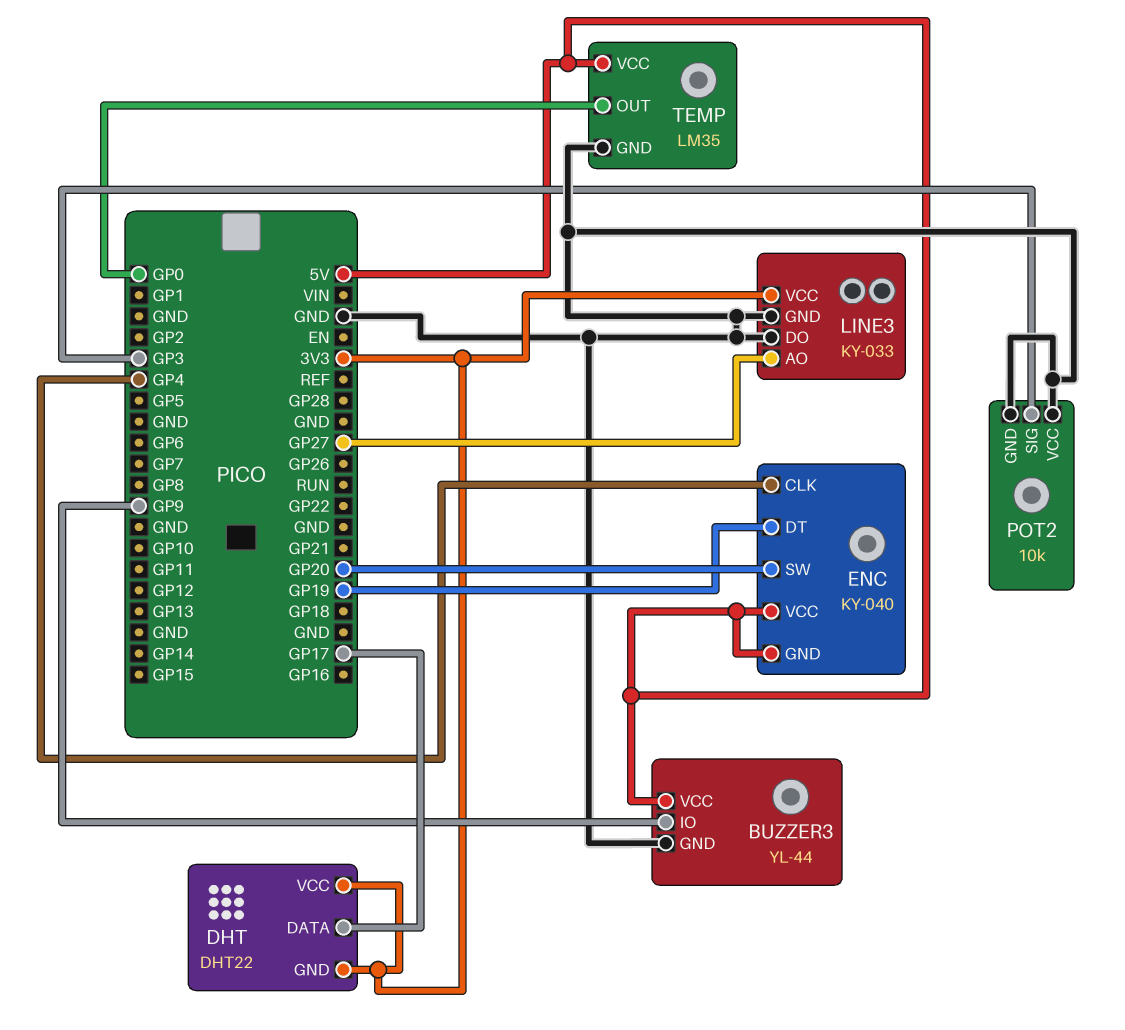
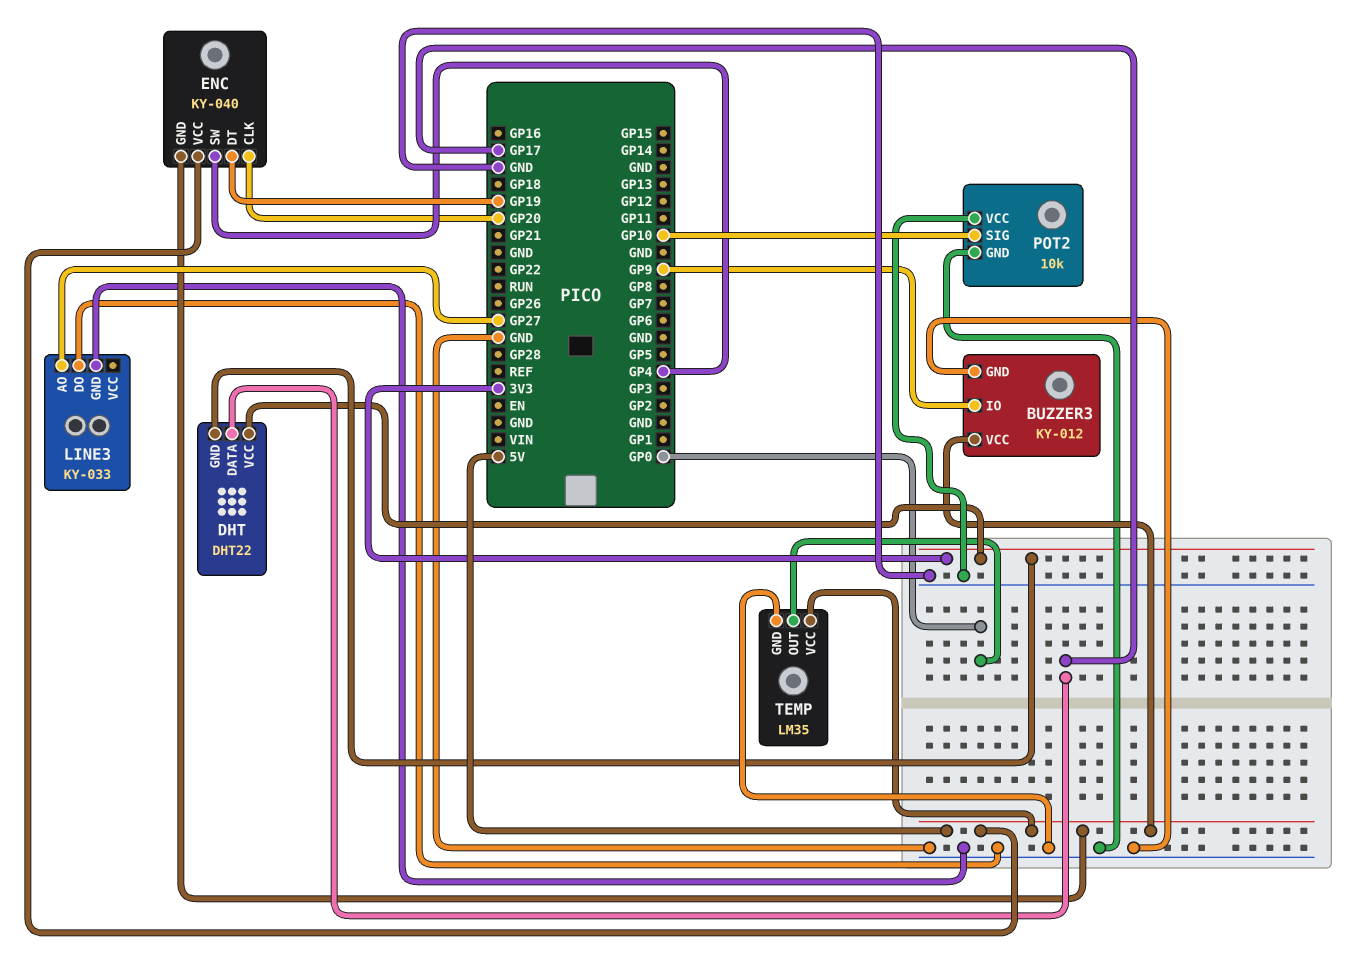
BUZZER3: YL-44 -> KY-012
ENC pin CLK: GP4 -> GP20
ENC pin SW: GP20 -> GP4
LINE3 pin VCC: 3V3 -> none
POT2 pin SIG: GP3 -> GP10

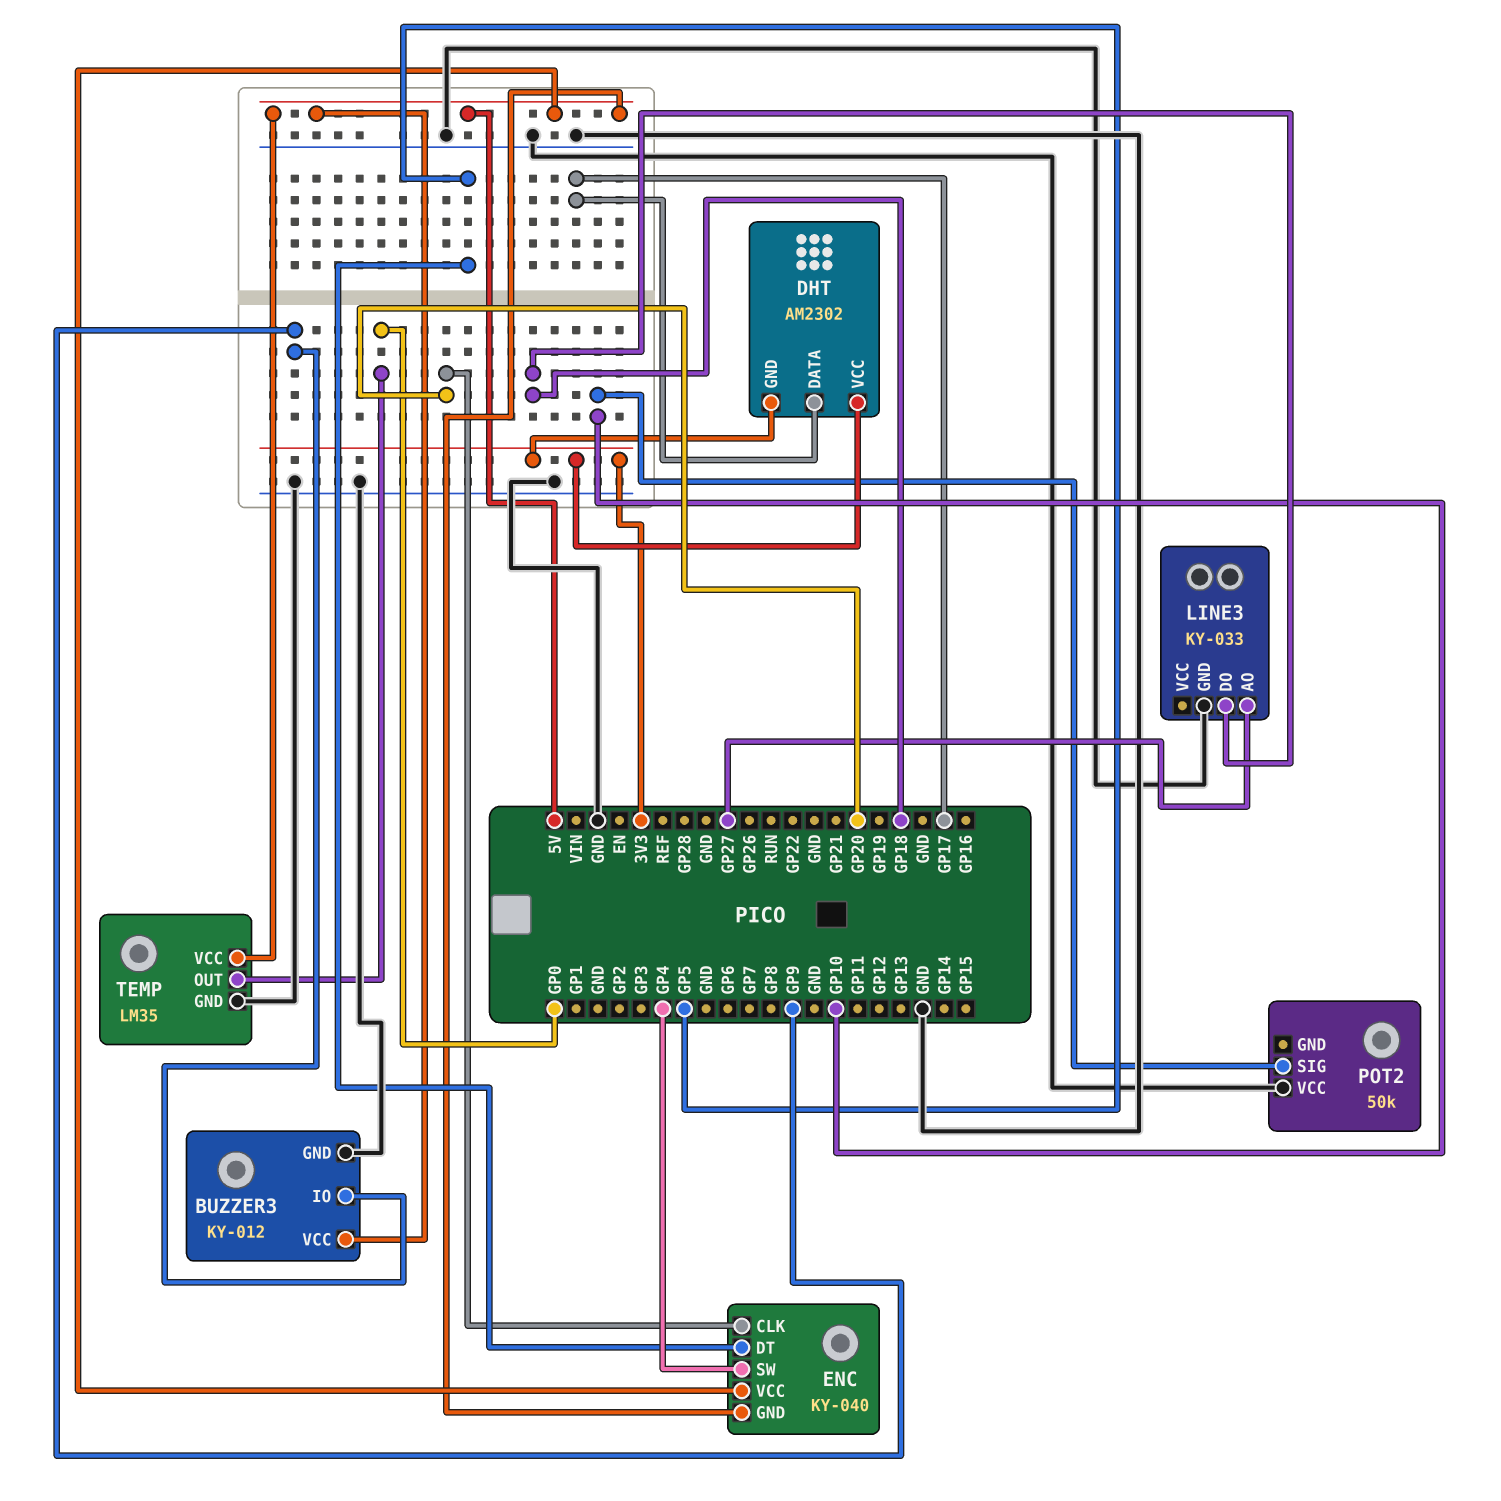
DHT: DHT22 -> AM2302
ENC pin DT: GP19 -> GP5
LINE3 pin DO: GND -> GP18
POT2: 10k -> 50k
POT2 pin GND: GND -> none

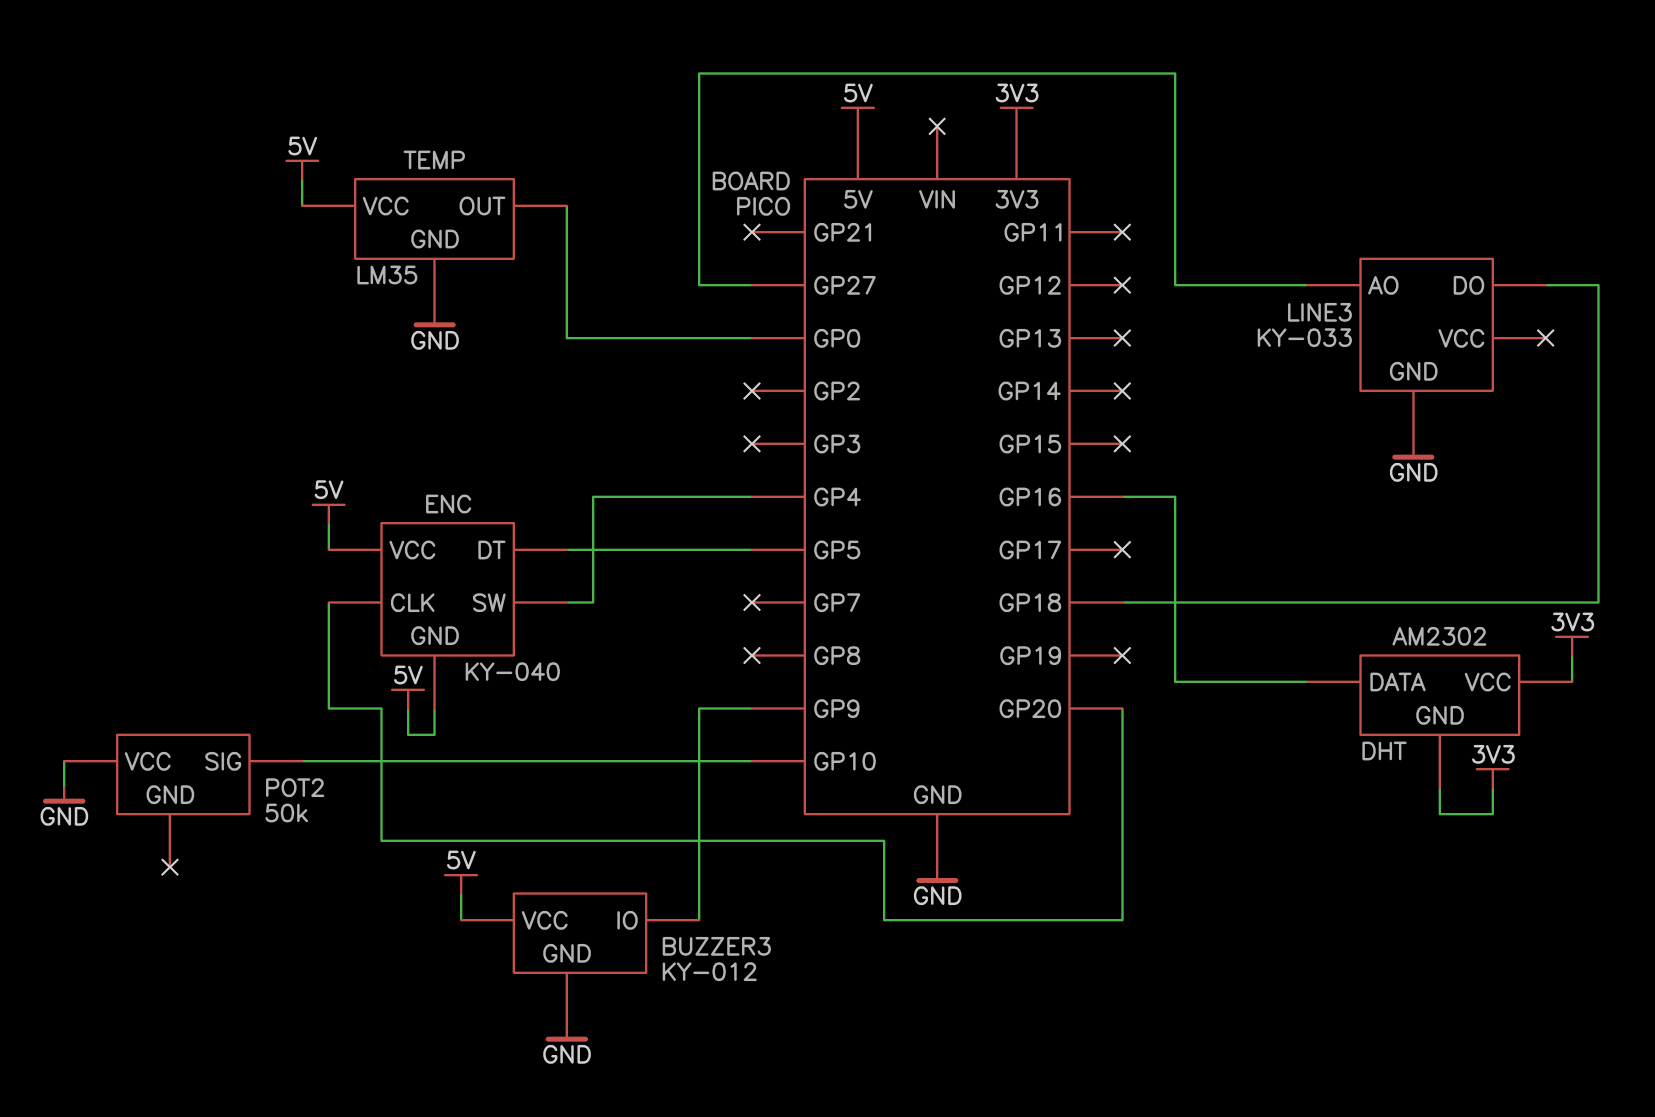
DHT pin DATA: GP17 -> GP16

